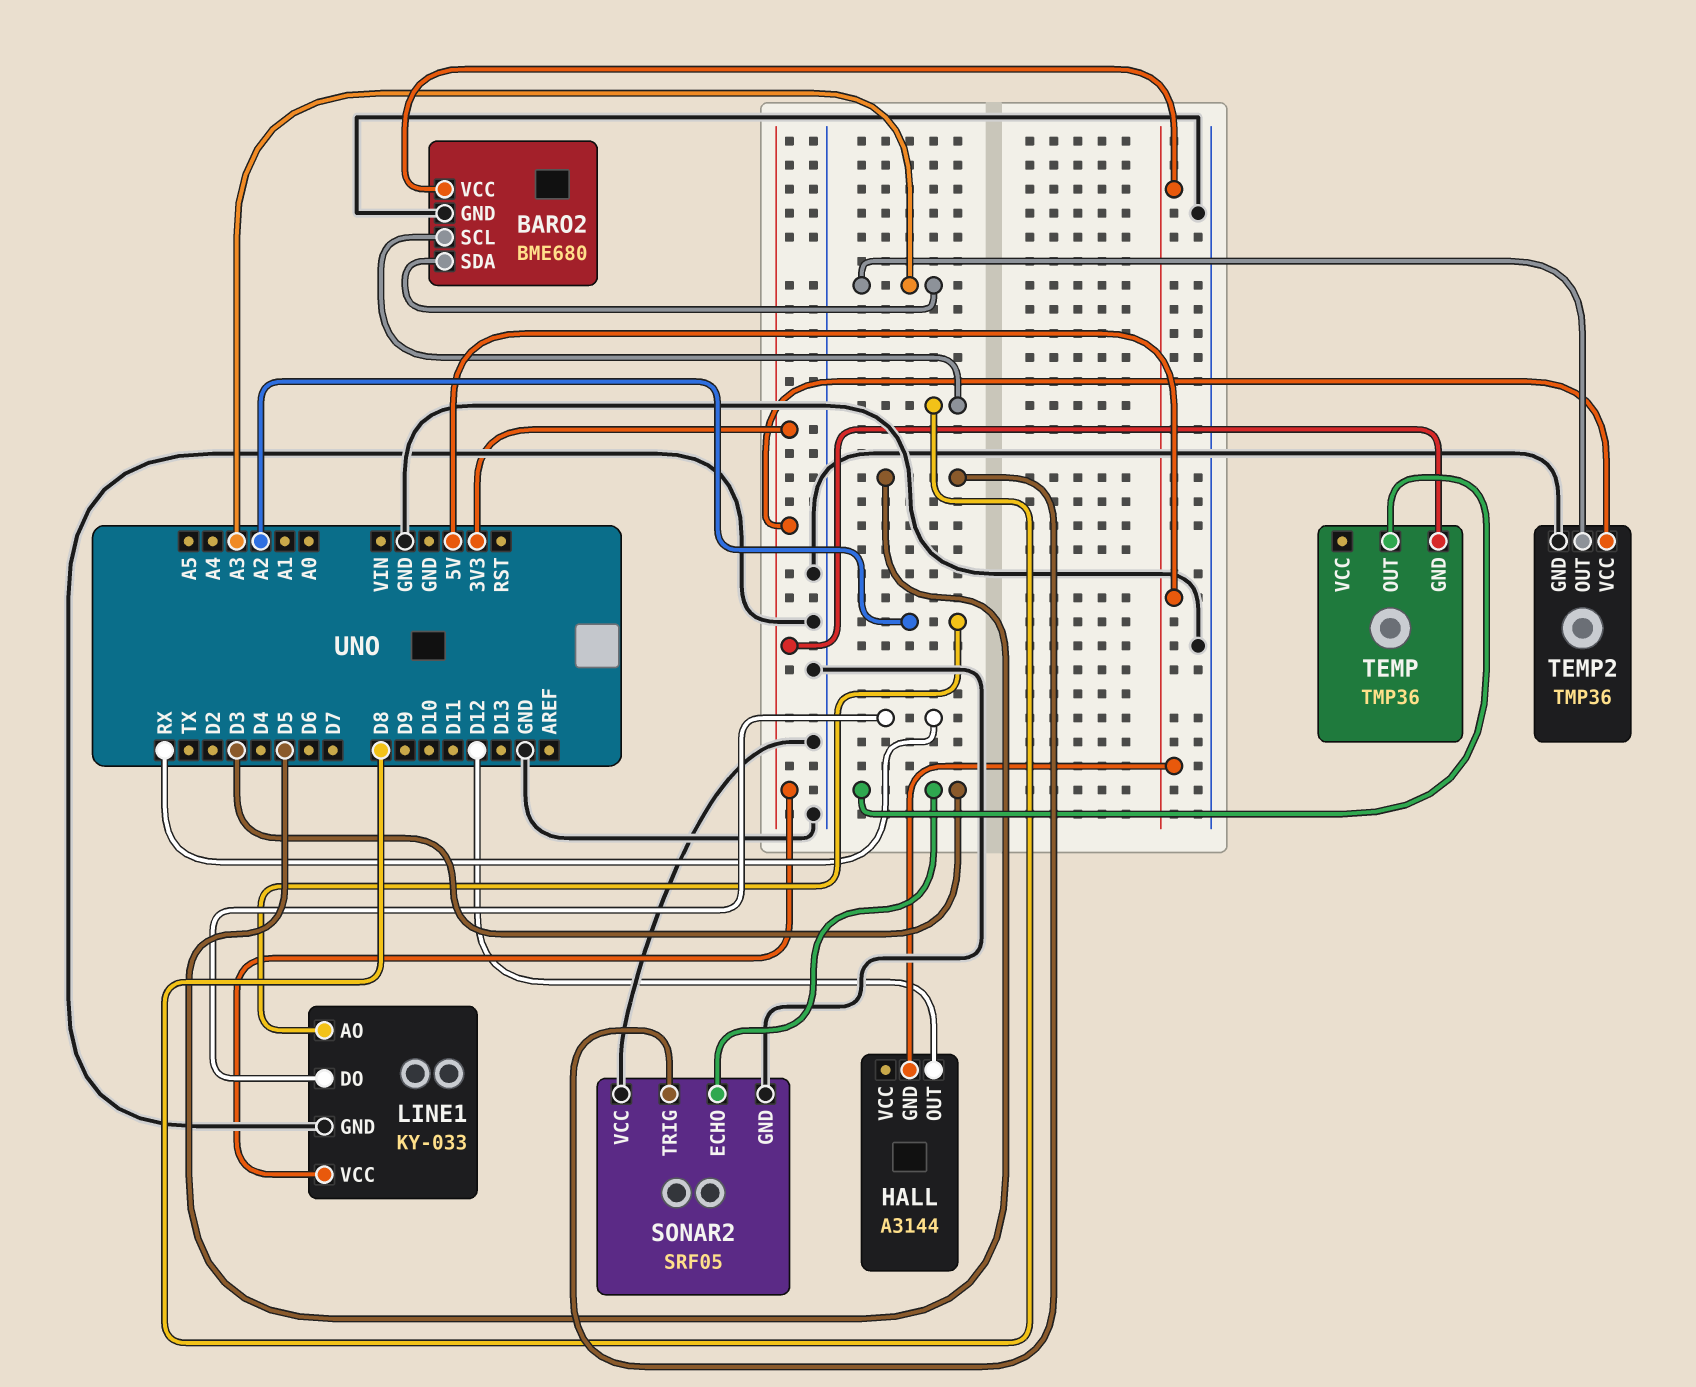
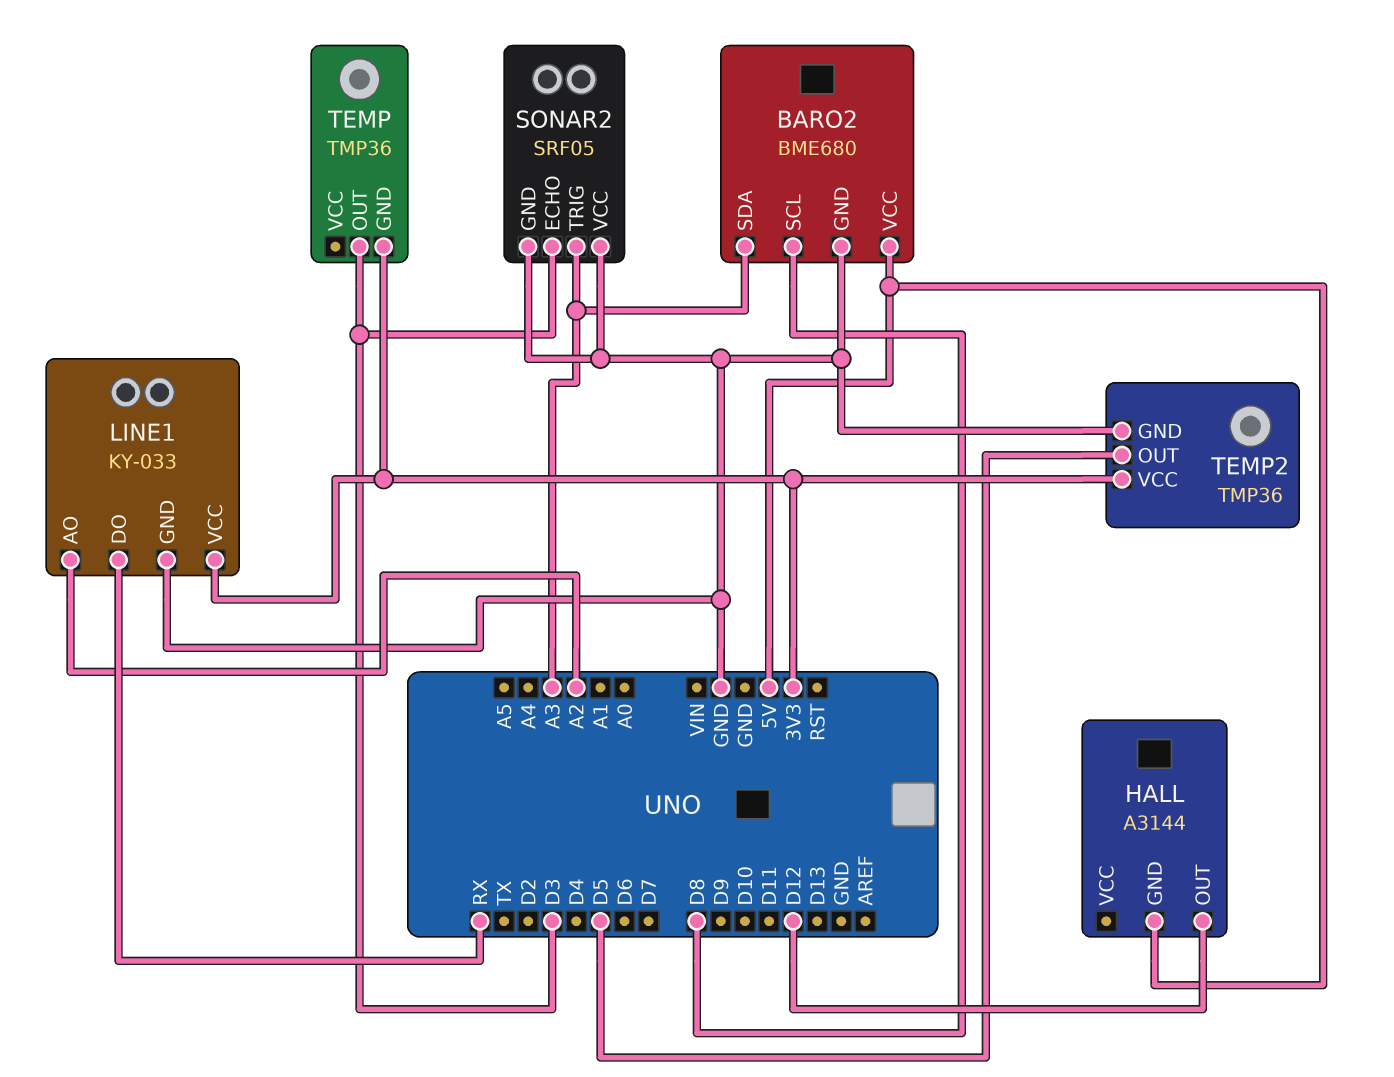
SONAR2 pin TRIG: D5 -> A3
TEMP2 pin OUT: A3 -> D5

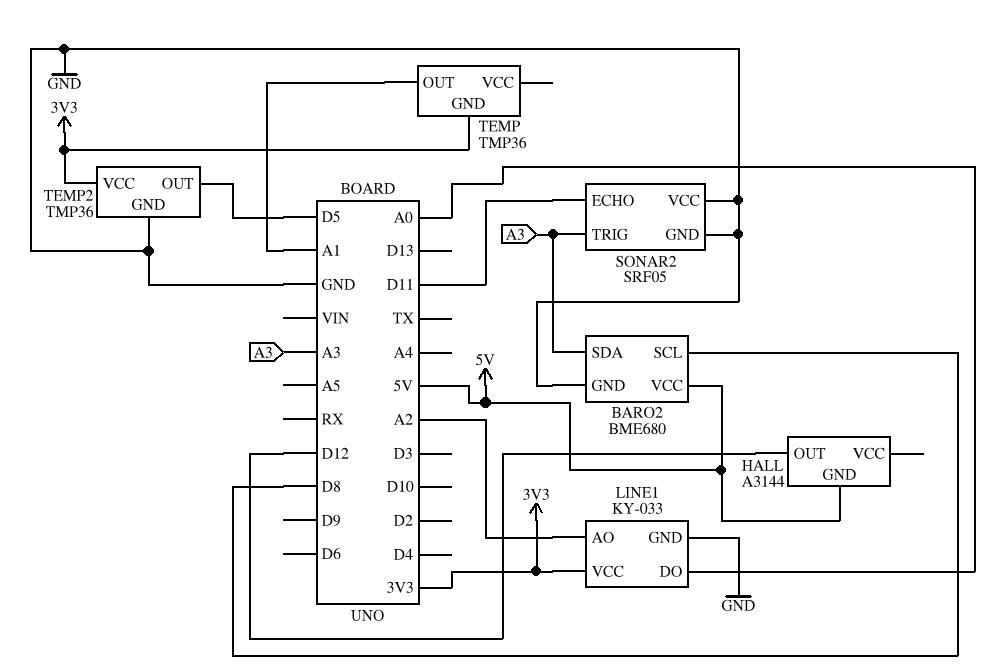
LINE1 pin DO: RX -> A0
SONAR2 pin ECHO: D3 -> D11
TEMP pin OUT: D3 -> A1

